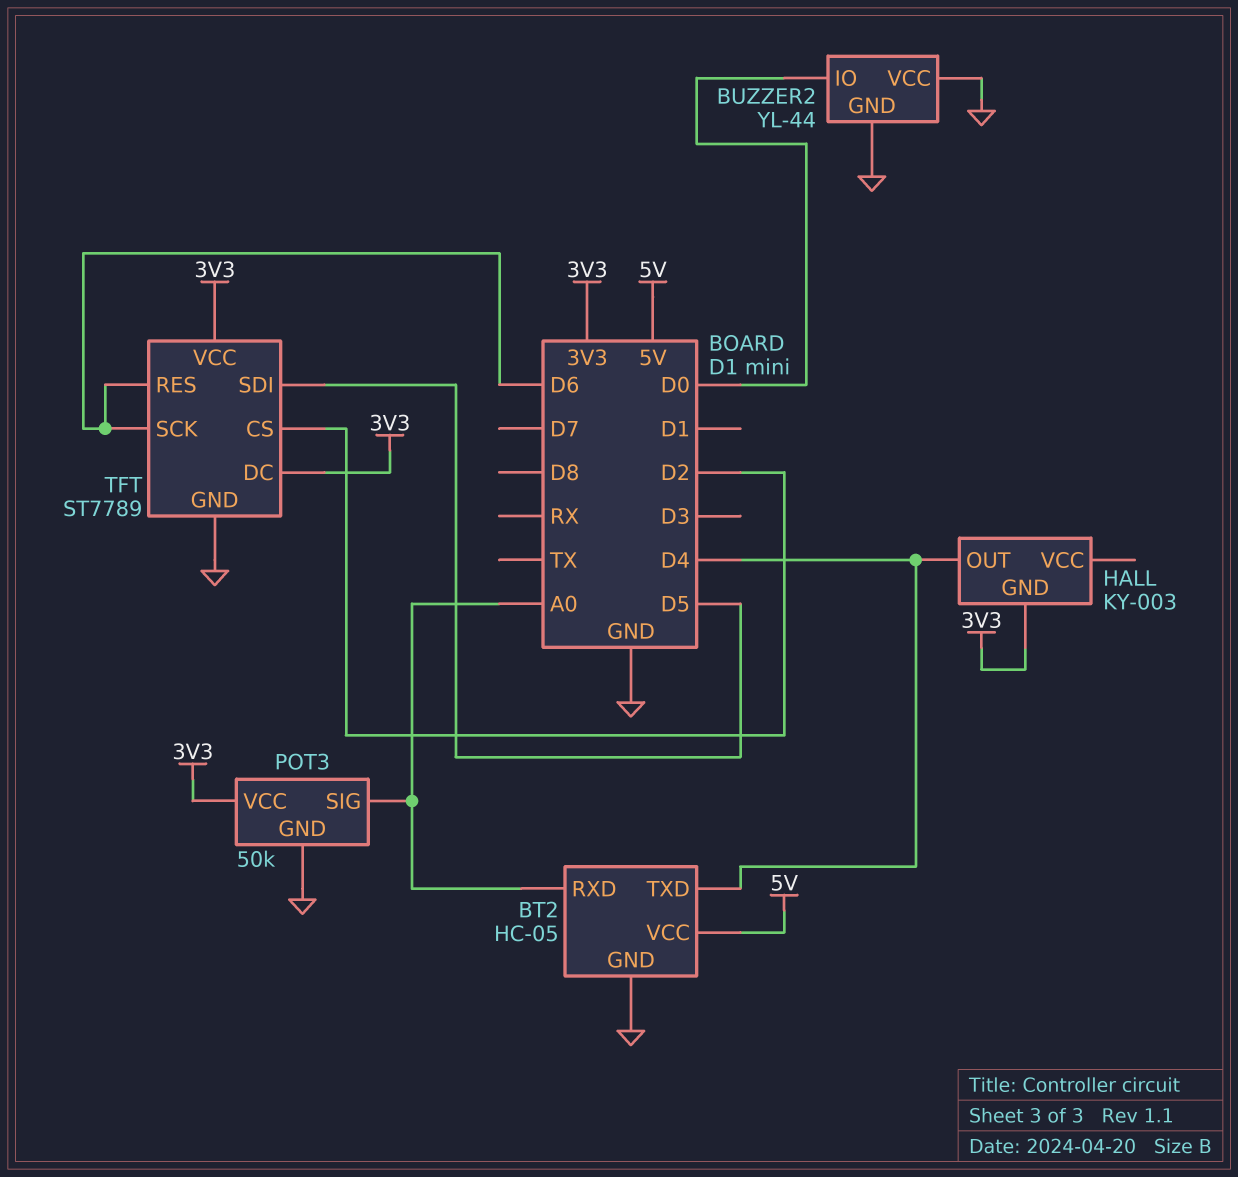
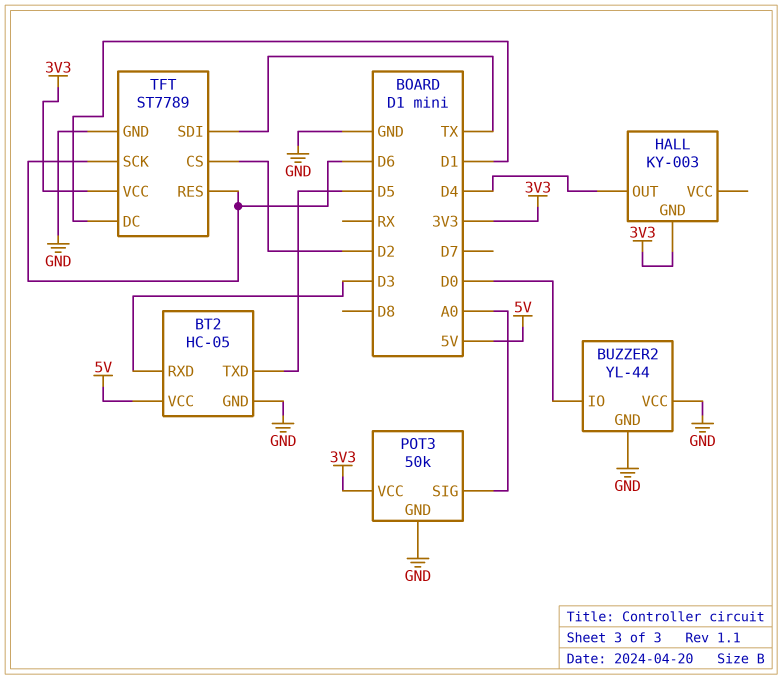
BT2 pin RXD: A0 -> D3
BT2 pin TXD: D4 -> D5
TFT pin DC: 3V3 -> D1
TFT pin SDI: D5 -> TX

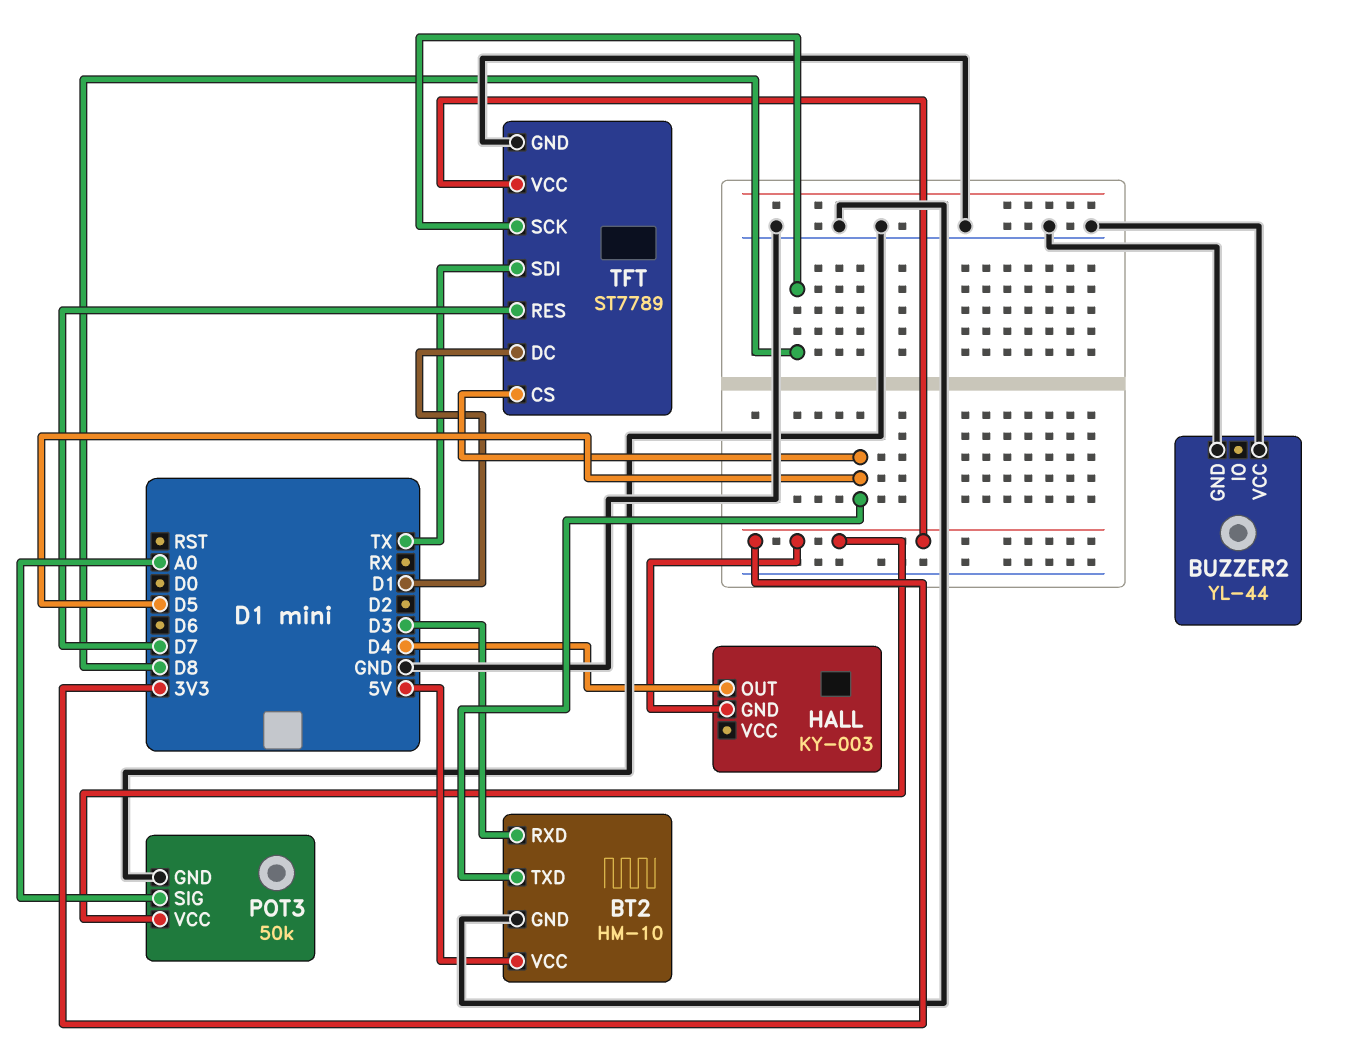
BT2: HC-05 -> HM-10
BUZZER2 pin IO: D0 -> none
TFT pin CS: D2 -> D5
TFT pin RES: D6 -> D7
TFT pin SCK: D6 -> D8

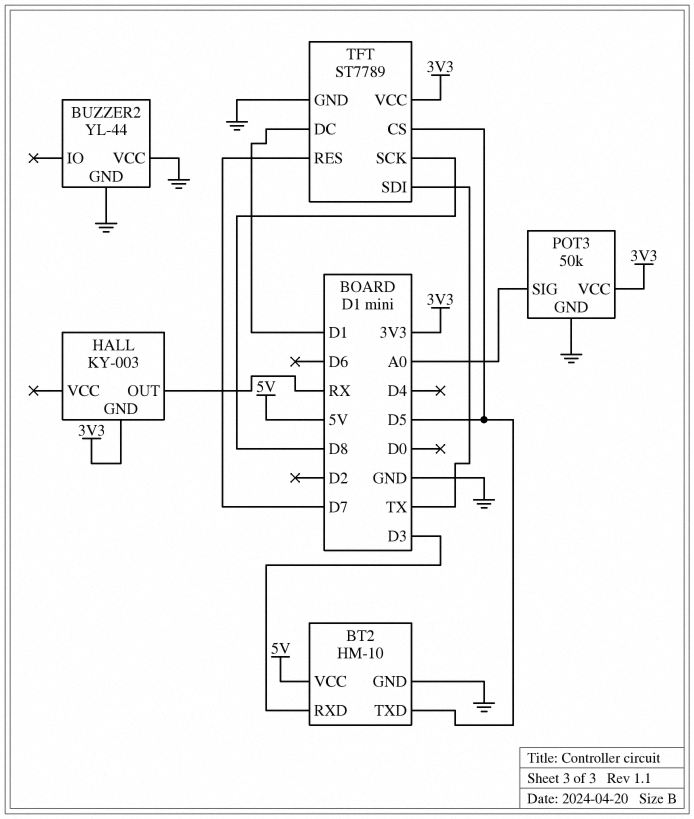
HALL pin OUT: D4 -> RX

